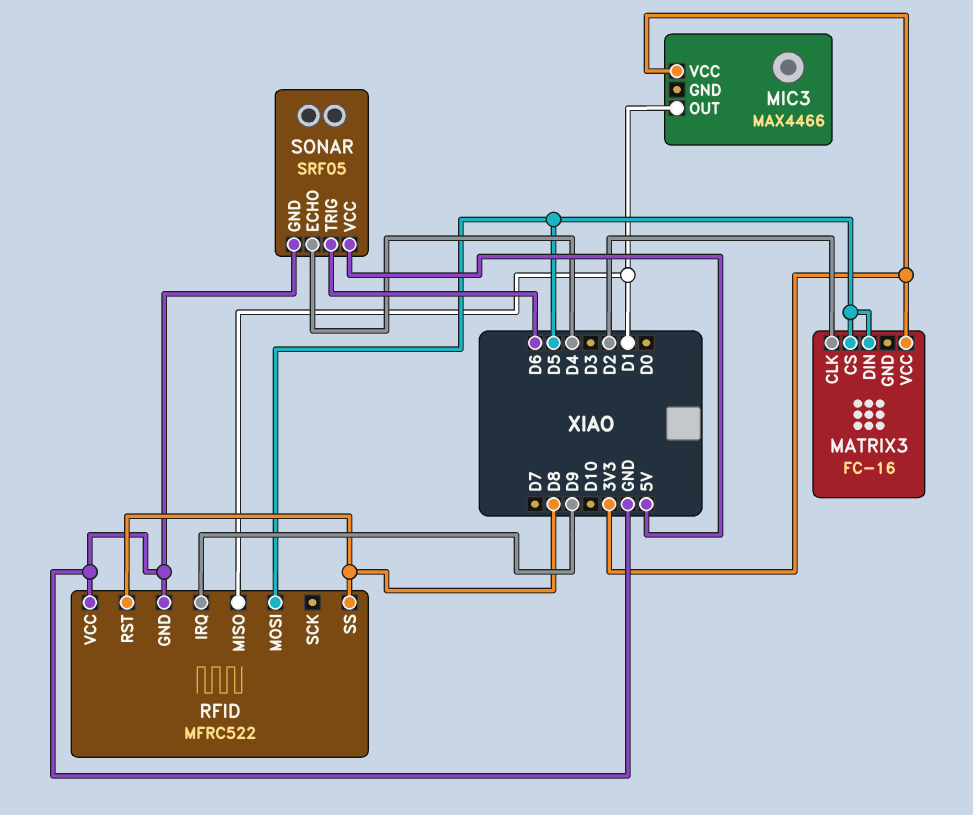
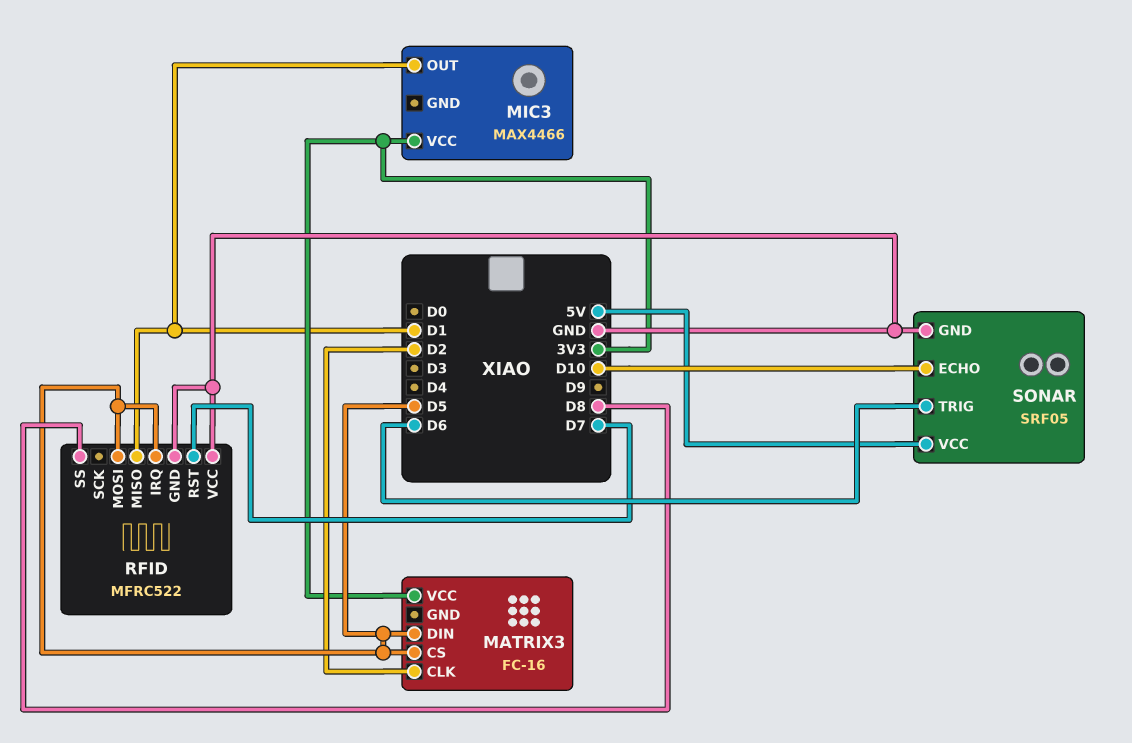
RFID pin IRQ: D9 -> D5
RFID pin RST: D8 -> D7
SONAR pin ECHO: D4 -> D10

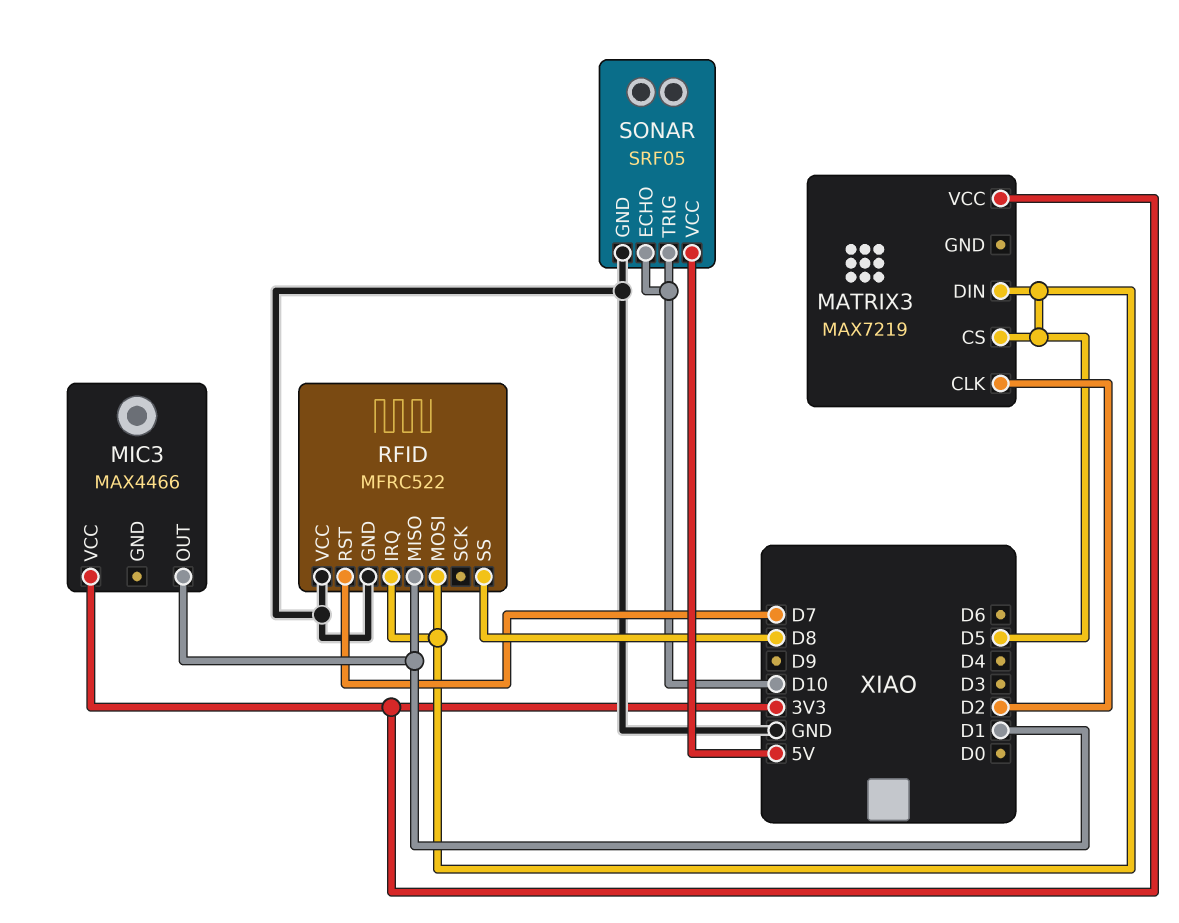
MATRIX3: FC-16 -> MAX7219
SONAR pin TRIG: D6 -> D10

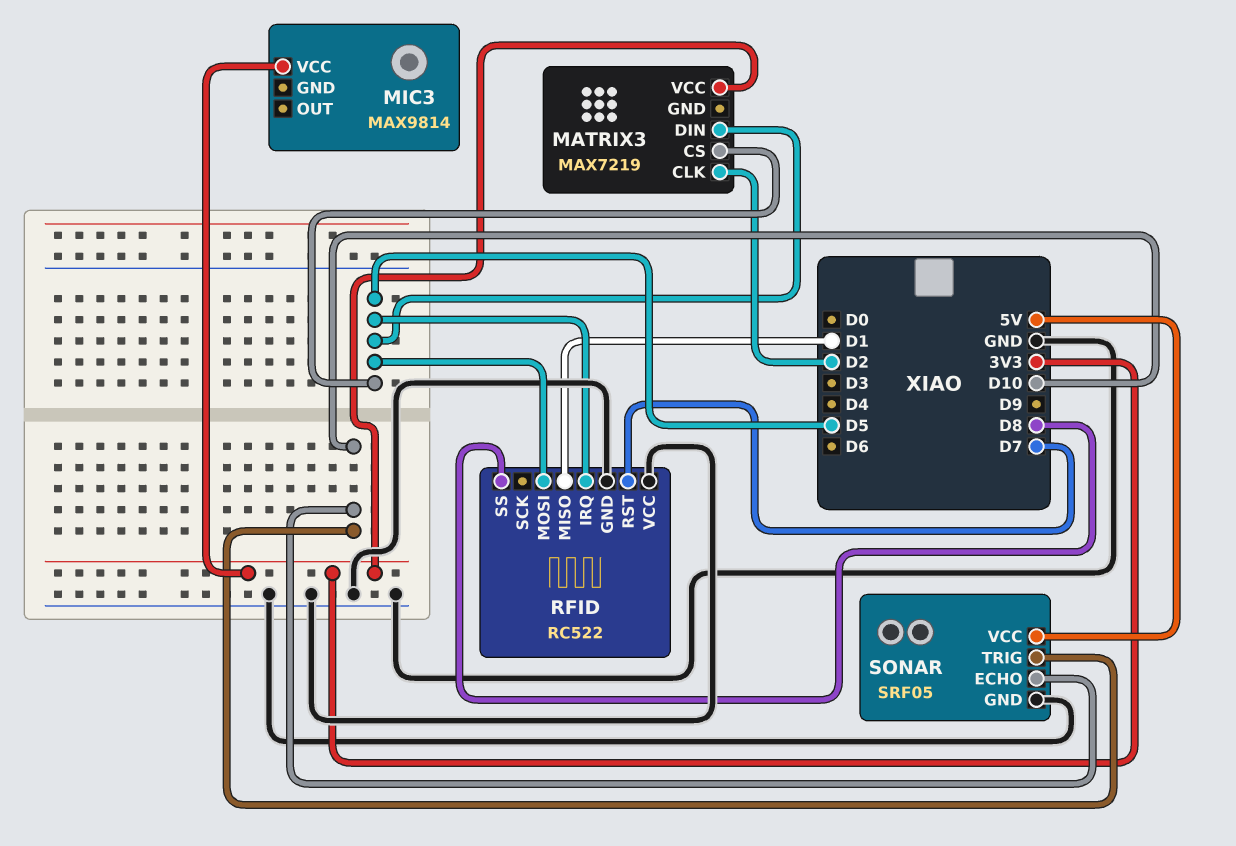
MIC3: MAX4466 -> MAX9814
MIC3 pin OUT: D1 -> none
RFID: MFRC522 -> RC522

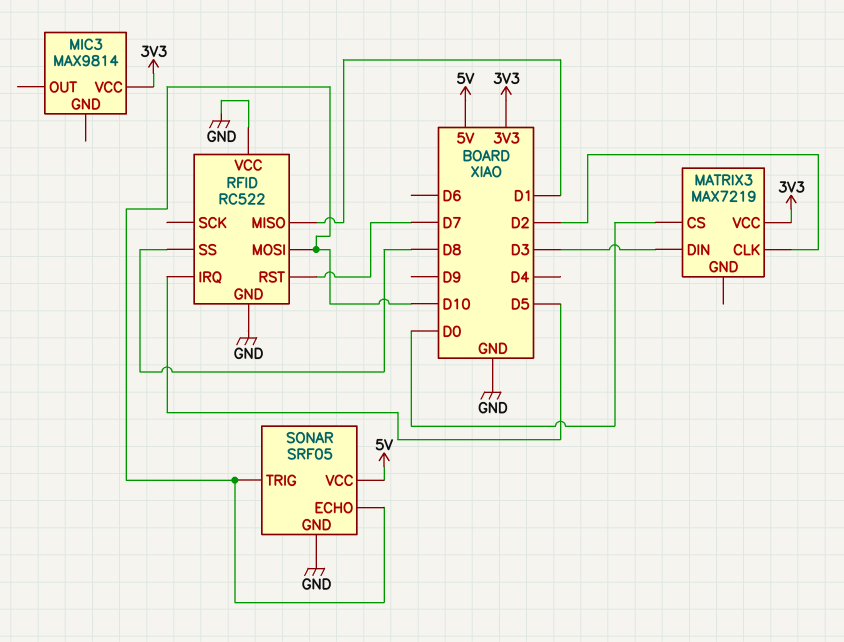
MATRIX3 pin CS: D5 -> D0
MATRIX3 pin DIN: D5 -> D3
RFID pin MOSI: D5 -> D10

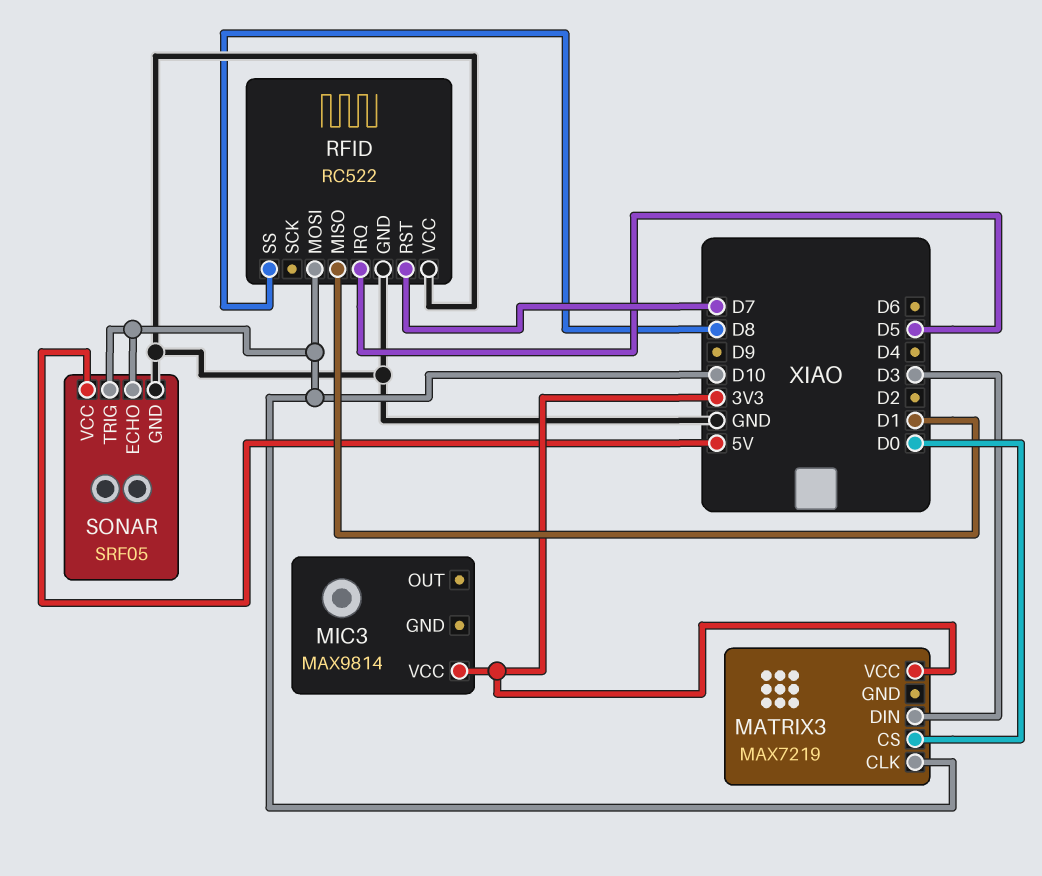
MATRIX3 pin CLK: D2 -> D10

